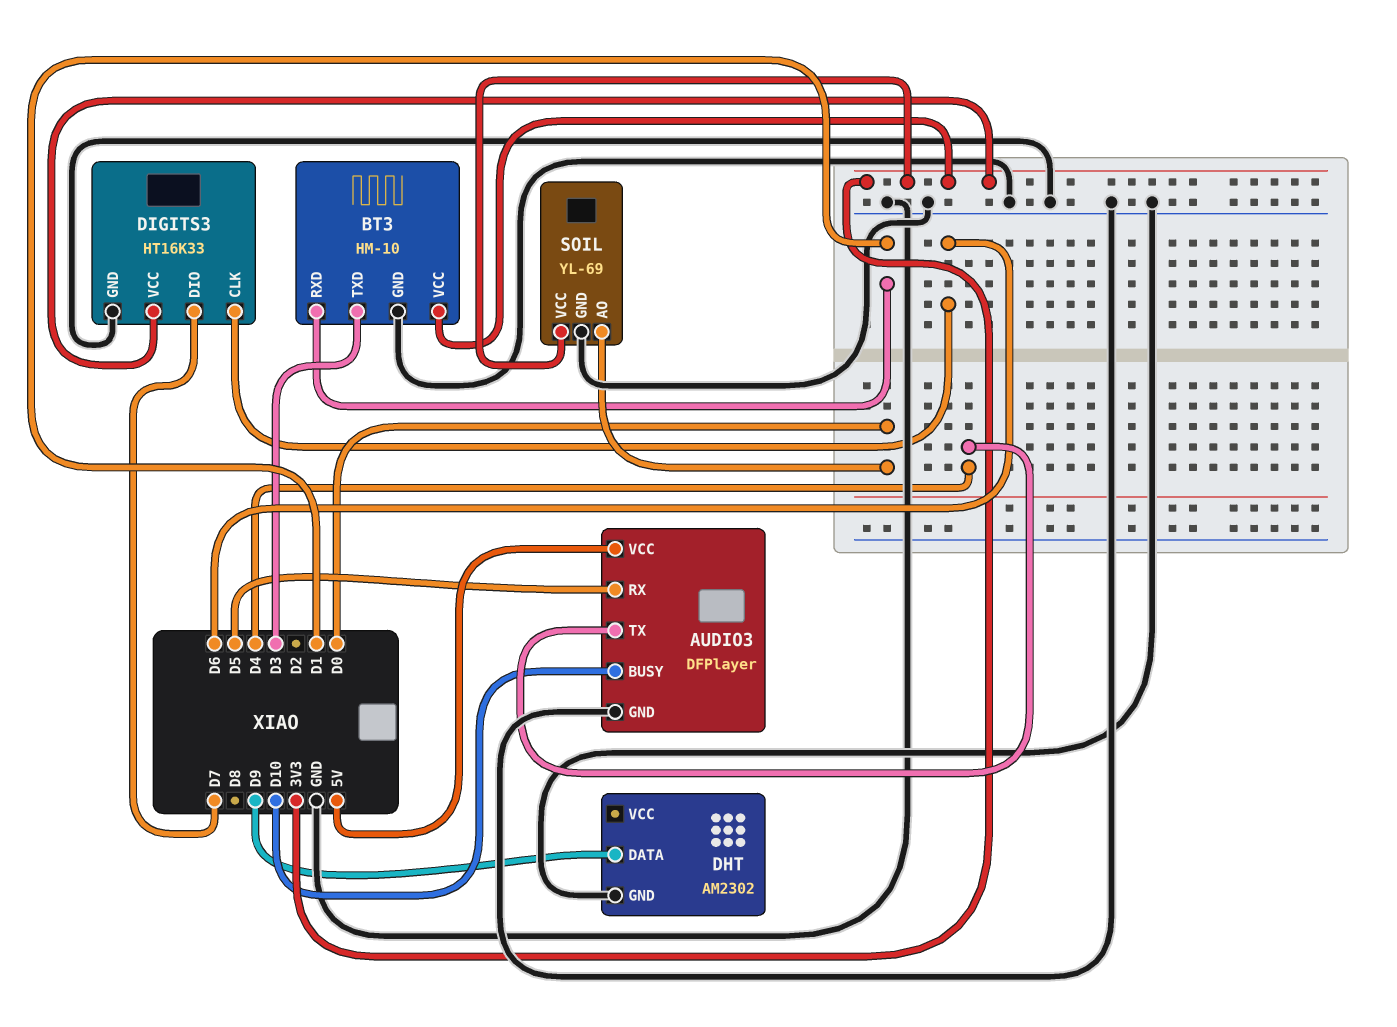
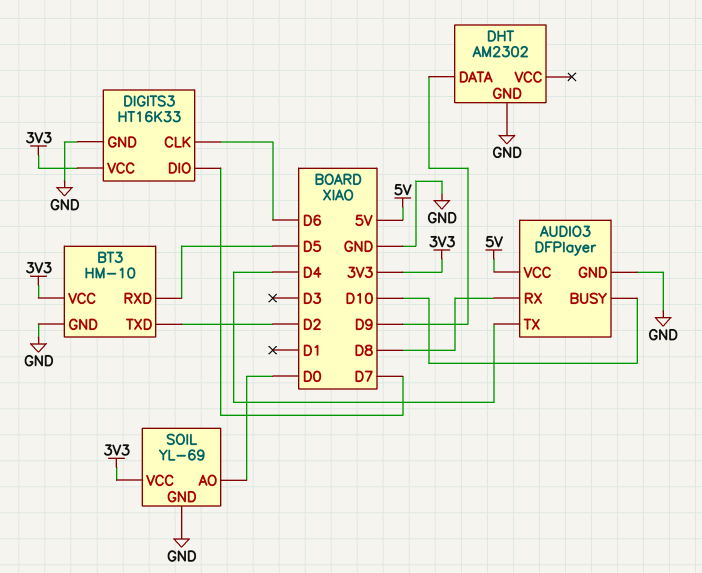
AUDIO3 pin RX: D5 -> D8
BT3 pin RXD: D1 -> D5
BT3 pin TXD: D3 -> D2

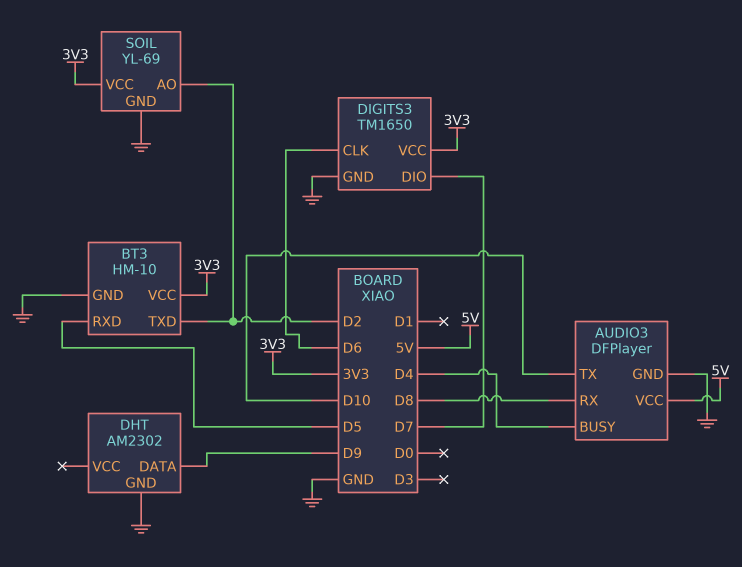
AUDIO3 pin BUSY: D10 -> D4
AUDIO3 pin TX: D4 -> D10
DIGITS3: HT16K33 -> TM1650
SOIL pin AO: D0 -> D2

